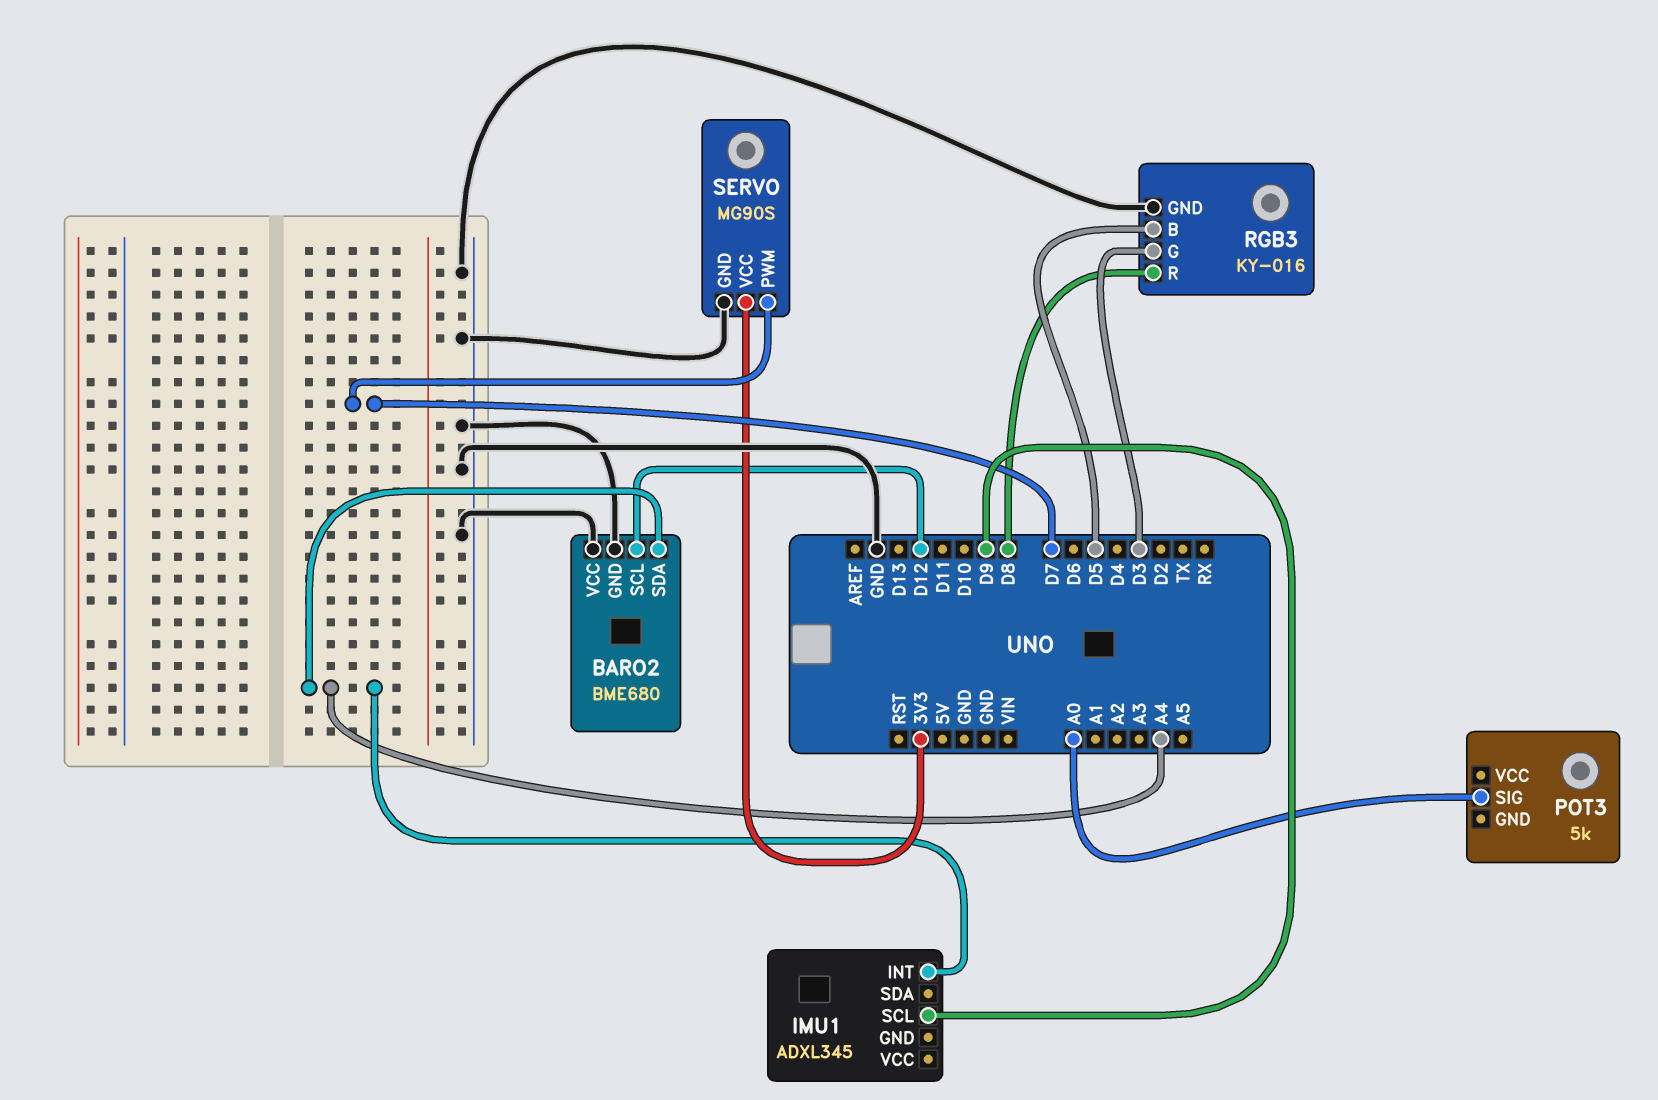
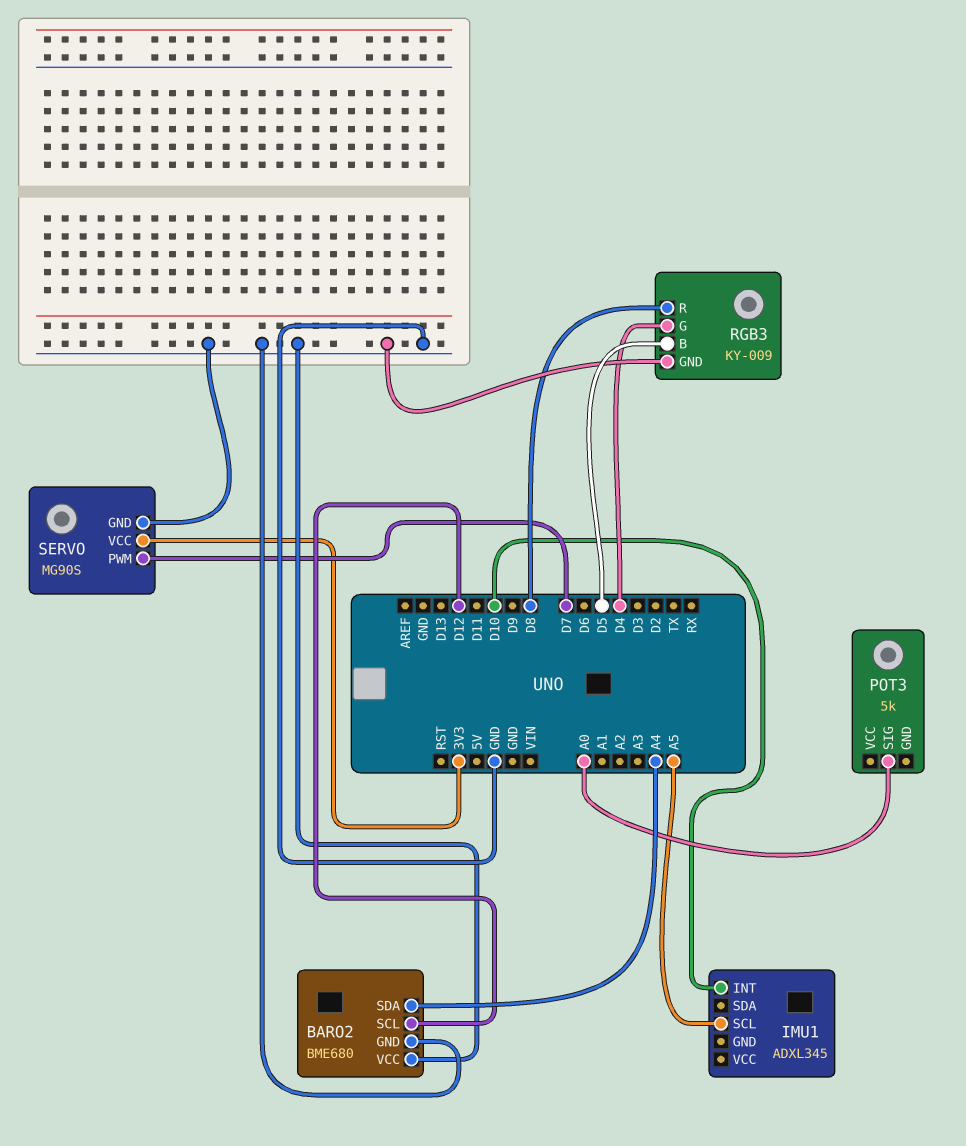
IMU1 pin INT: A4 -> D10
IMU1 pin SCL: D9 -> A5
RGB3: KY-016 -> KY-009
RGB3 pin G: D3 -> D4

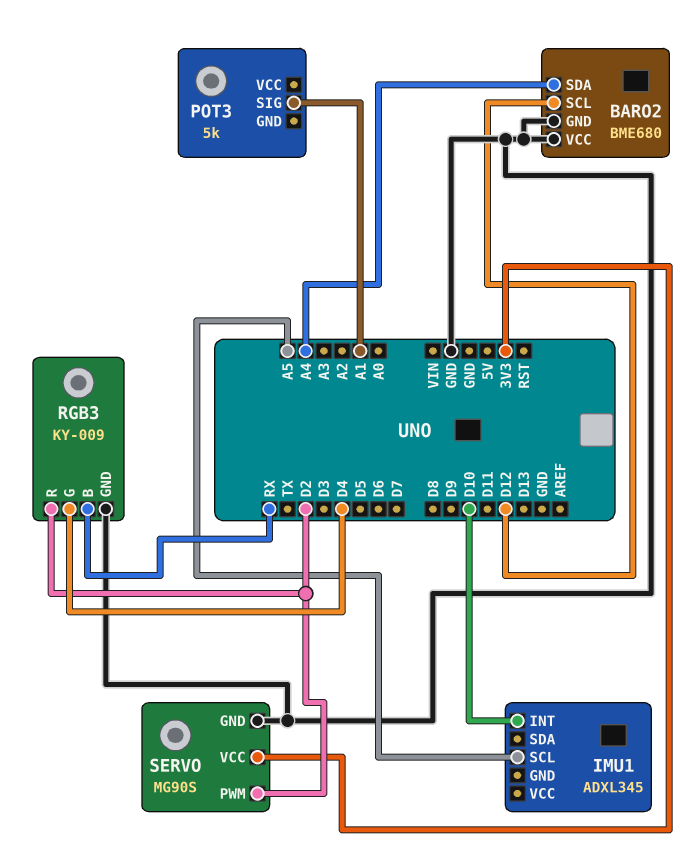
POT3 pin SIG: A0 -> A1
RGB3 pin B: D5 -> RX
RGB3 pin R: D8 -> D2
SERVO pin PWM: D7 -> D2

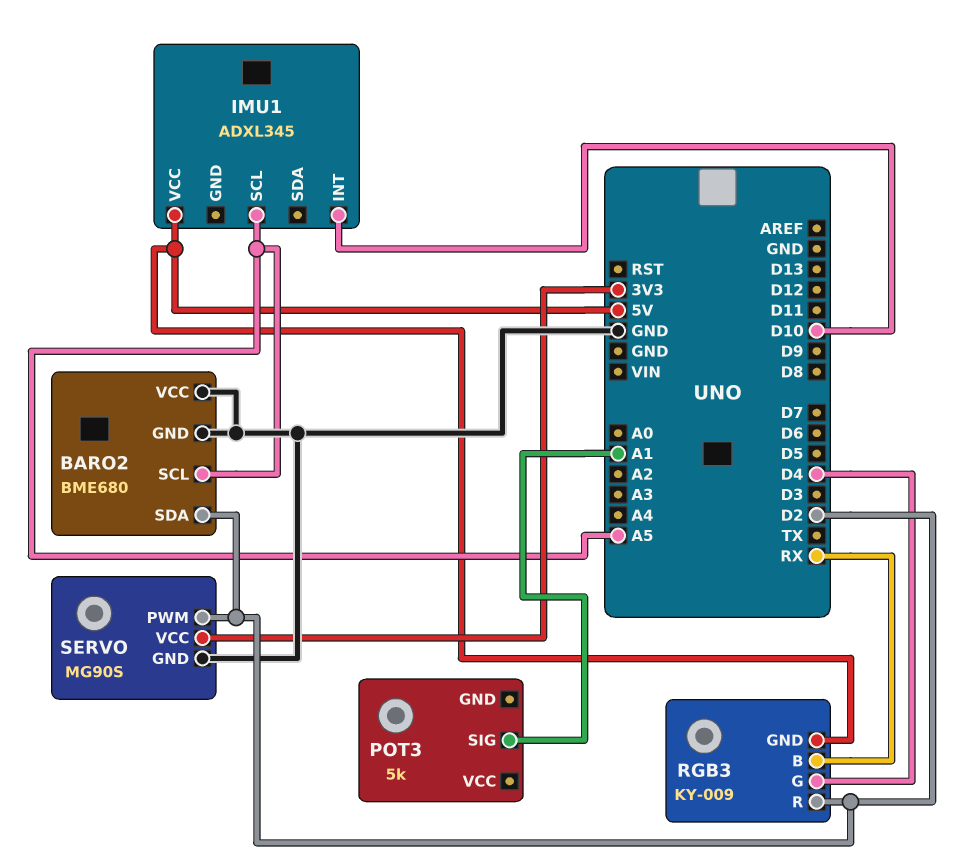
BARO2 pin SCL: D12 -> A5
BARO2 pin SDA: A4 -> D2
IMU1 pin VCC: none -> 5V
RGB3 pin GND: GND -> 5V

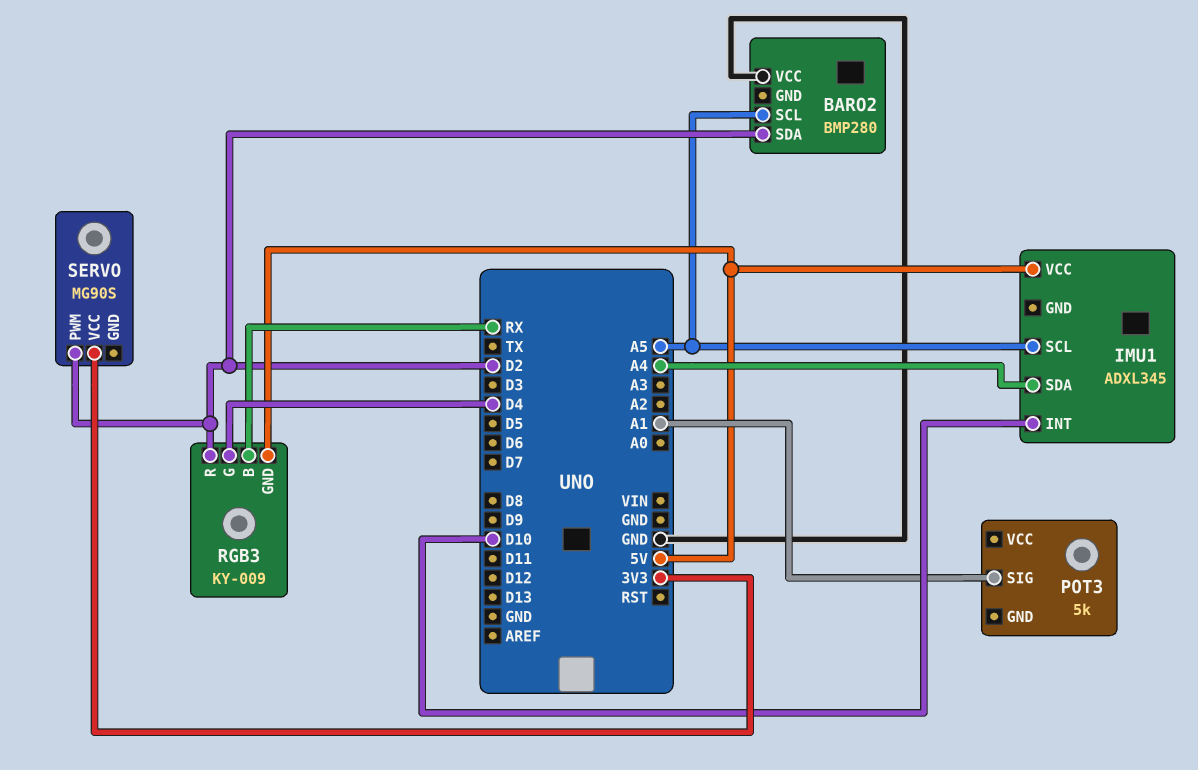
BARO2: BME680 -> BMP280
BARO2 pin GND: GND -> none
IMU1 pin SDA: none -> A4
SERVO pin GND: GND -> none

